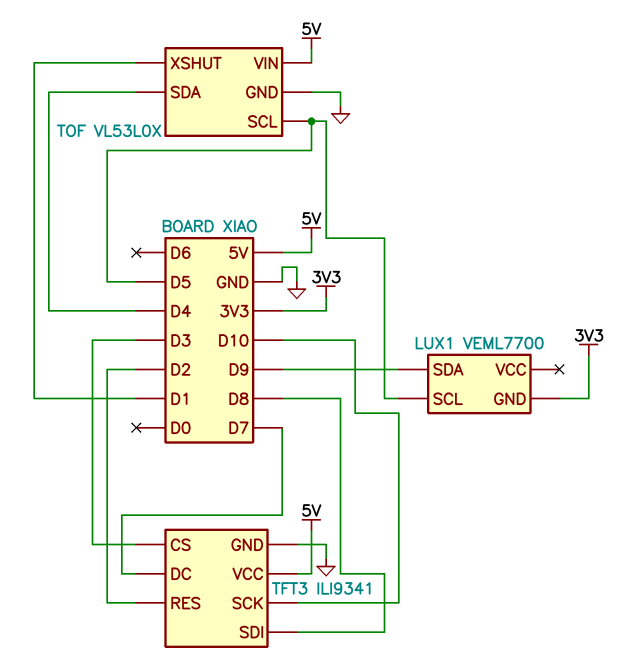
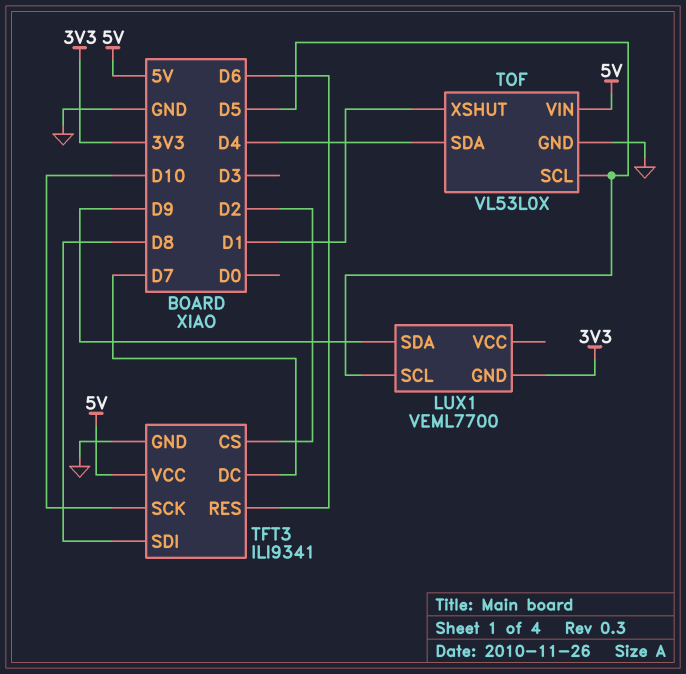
TFT3 pin CS: D3 -> D2
TFT3 pin RES: D2 -> D6

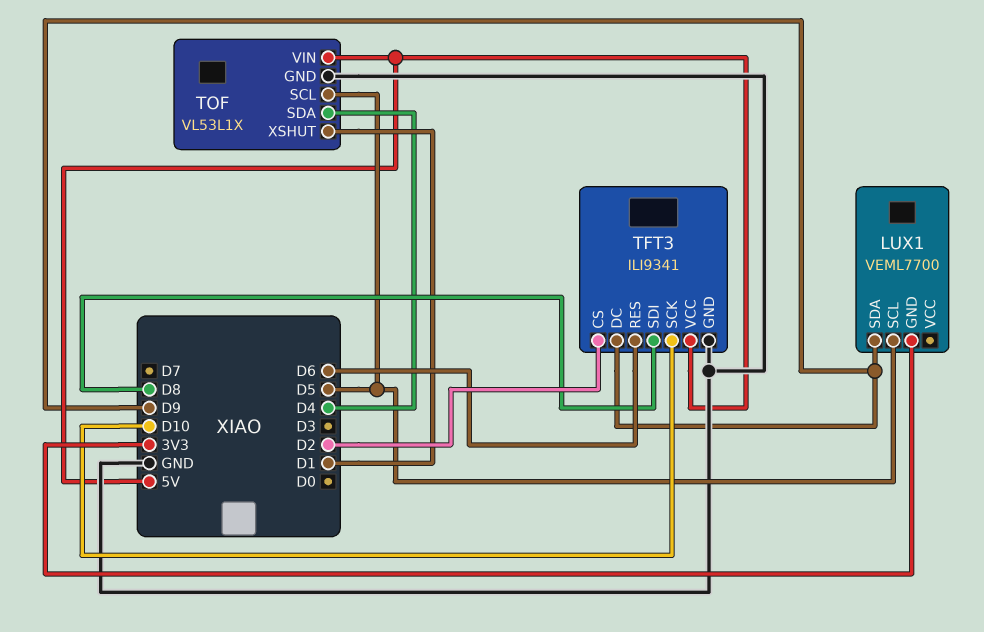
TFT3 pin DC: D7 -> D9
TOF: VL53L0X -> VL53L1X

